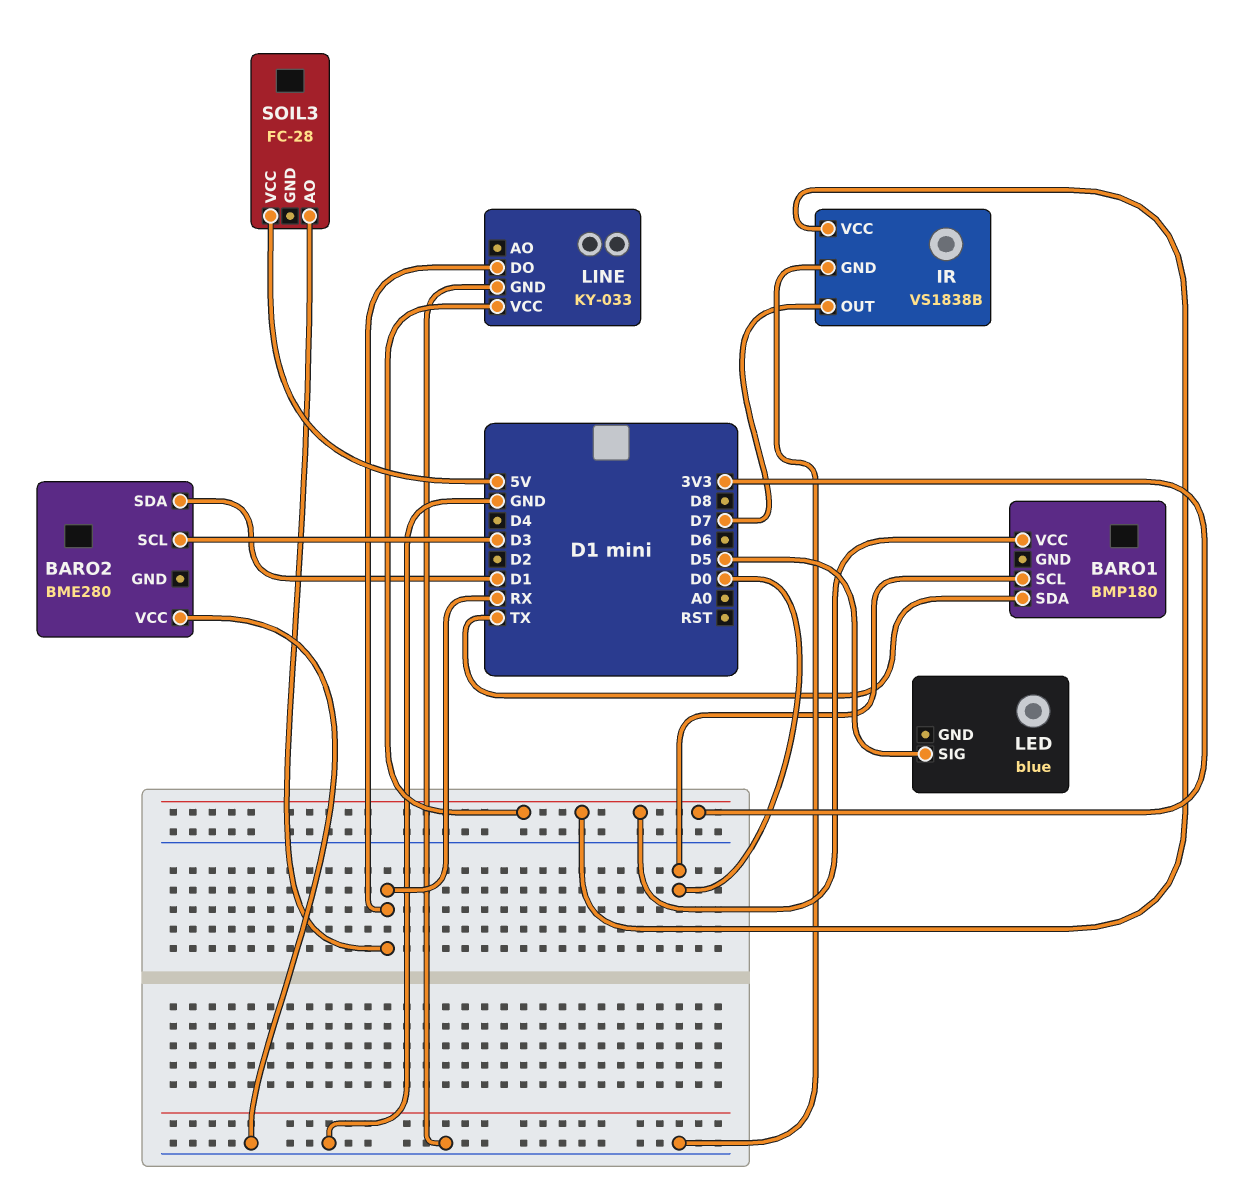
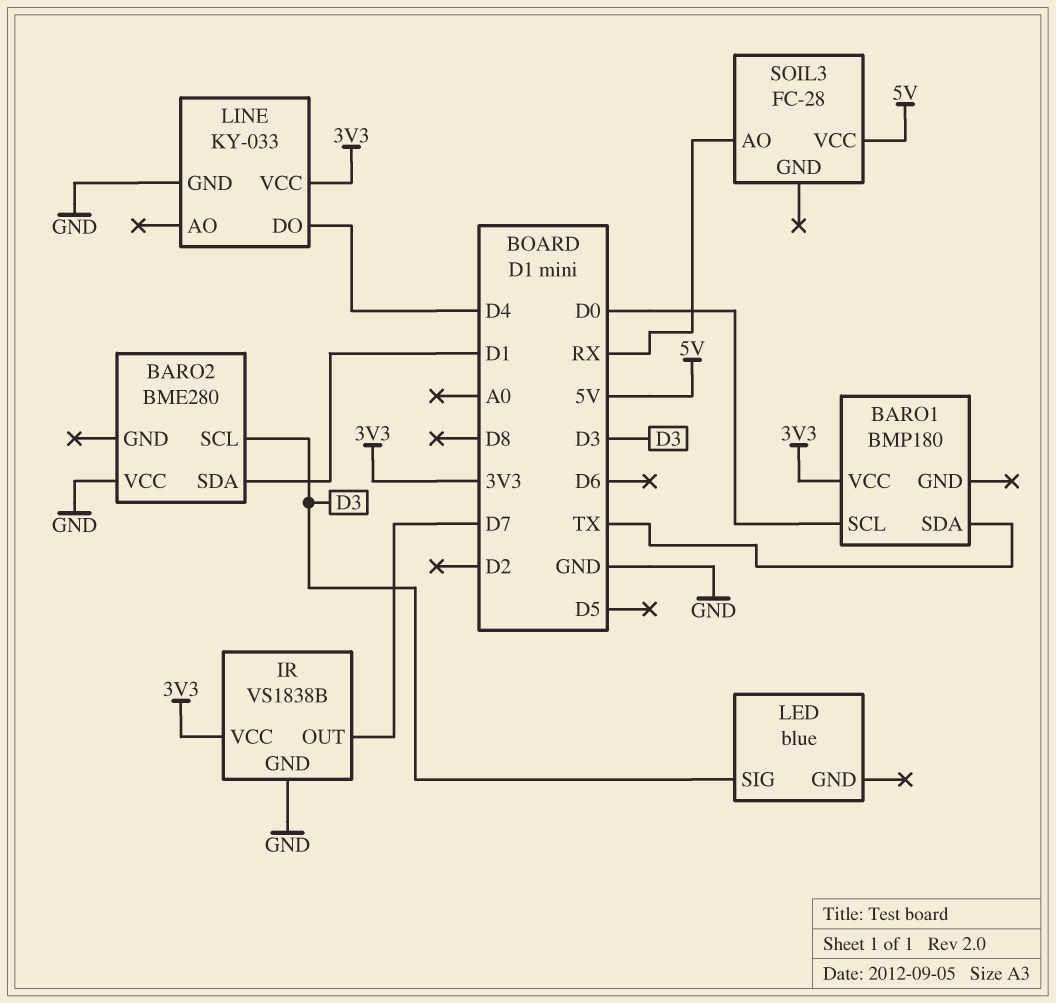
LED pin SIG: D5 -> D3
LINE pin DO: RX -> D4

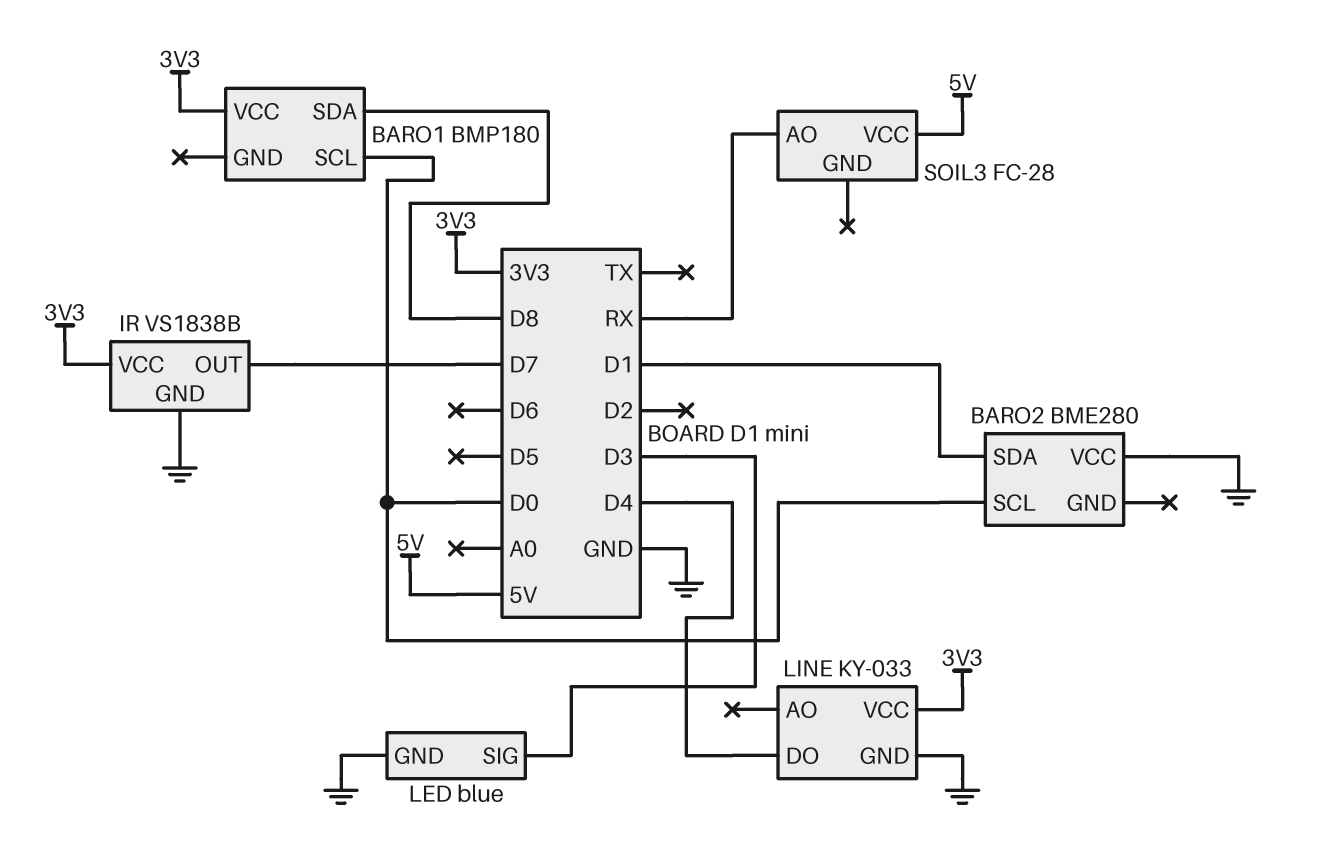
BARO1 pin SDA: TX -> D8
BARO2 pin SCL: D3 -> D0
LED pin GND: none -> GND

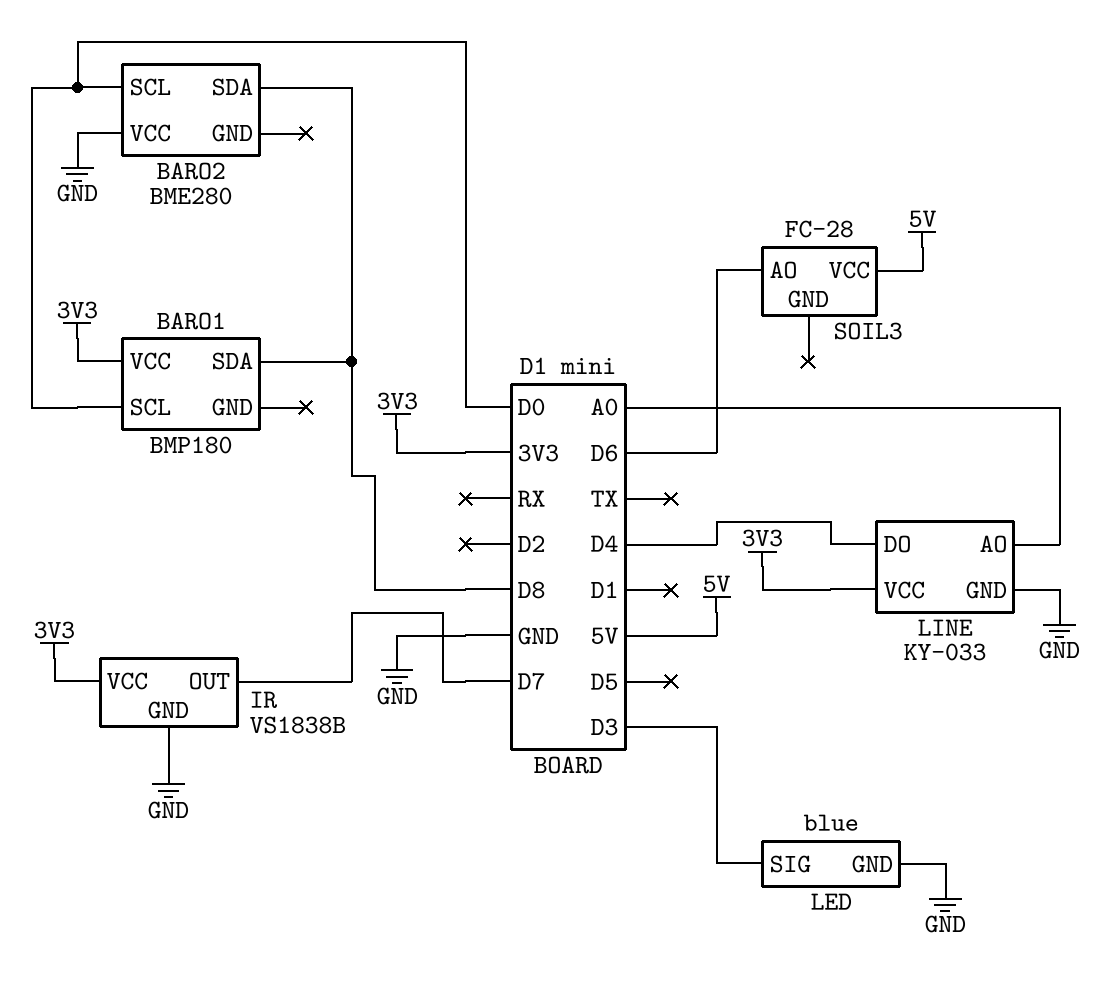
BARO2 pin SDA: D1 -> D8
LINE pin AO: none -> A0
SOIL3 pin AO: RX -> D6

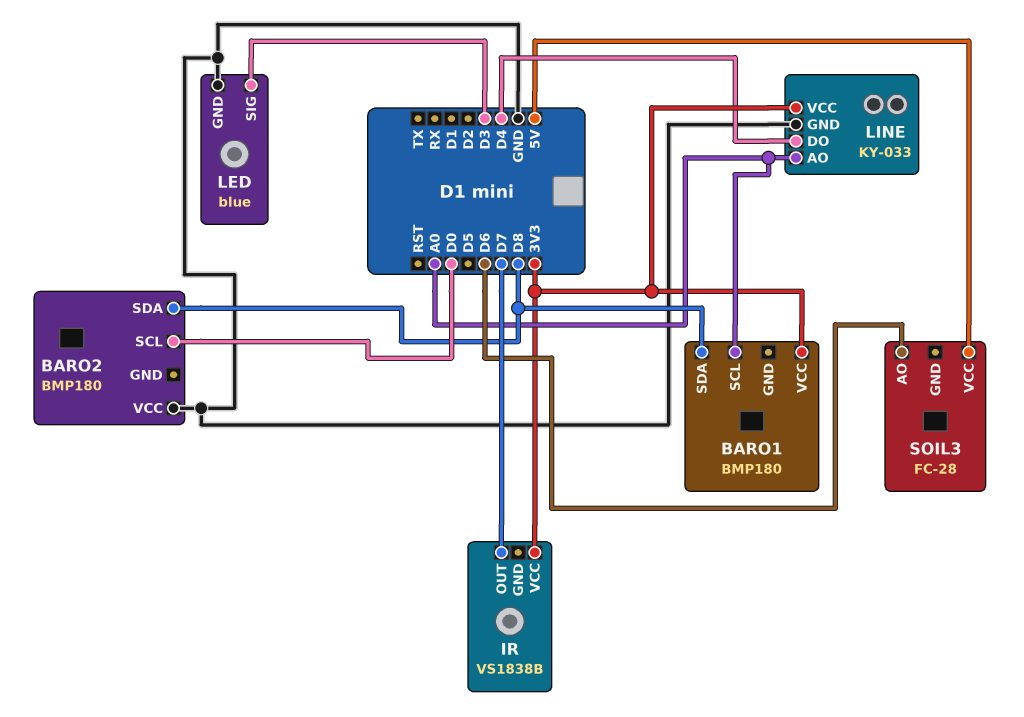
BARO1 pin SCL: D0 -> A0
BARO2: BME280 -> BMP180
IR pin GND: GND -> none

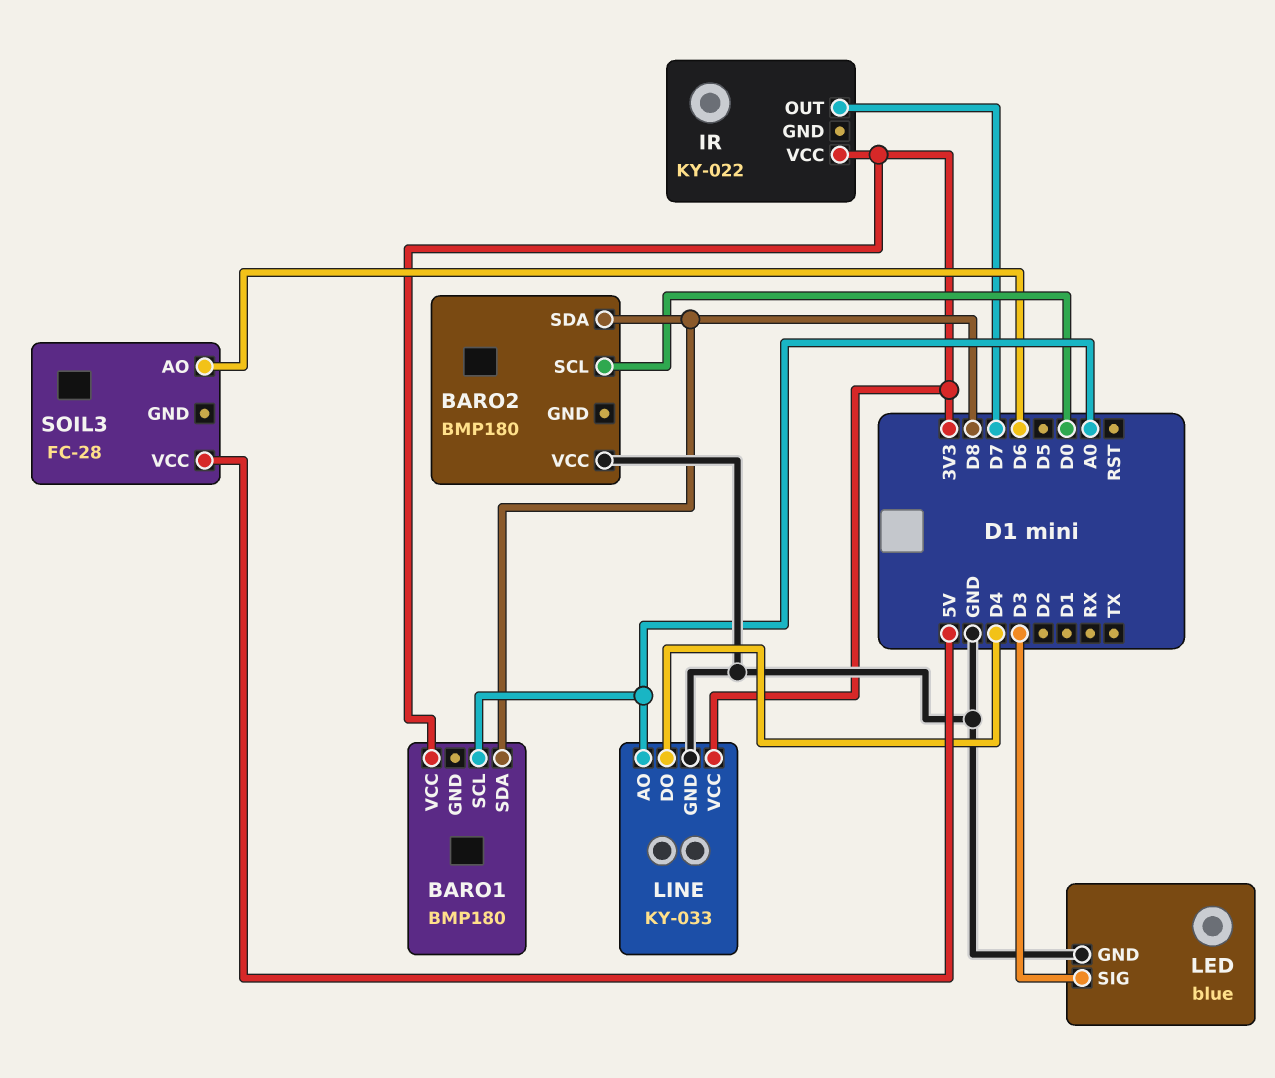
IR: VS1838B -> KY-022

